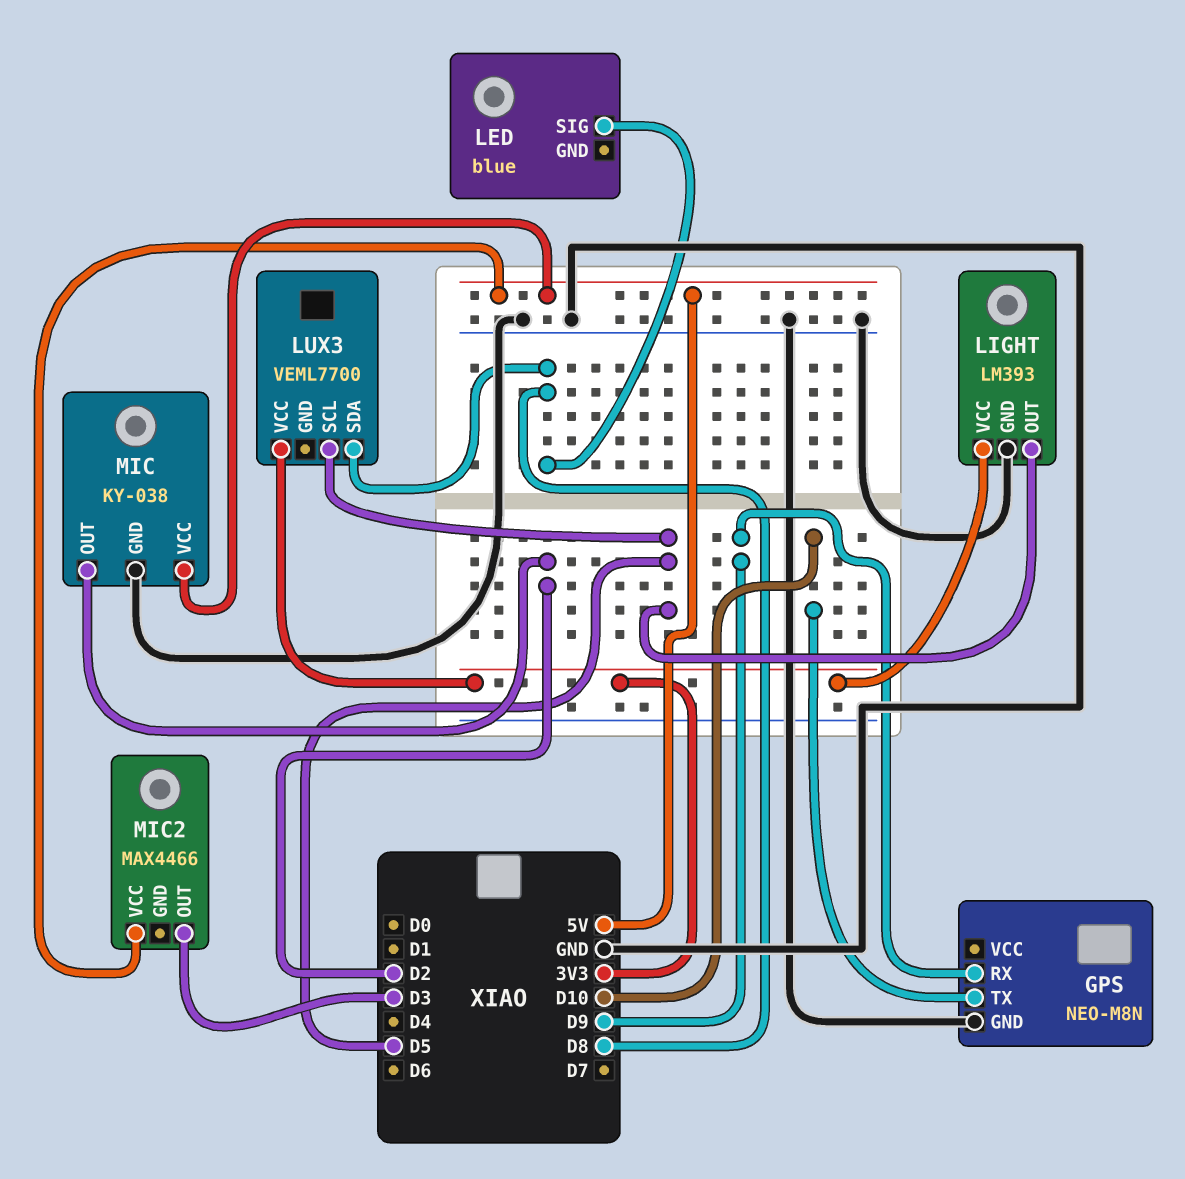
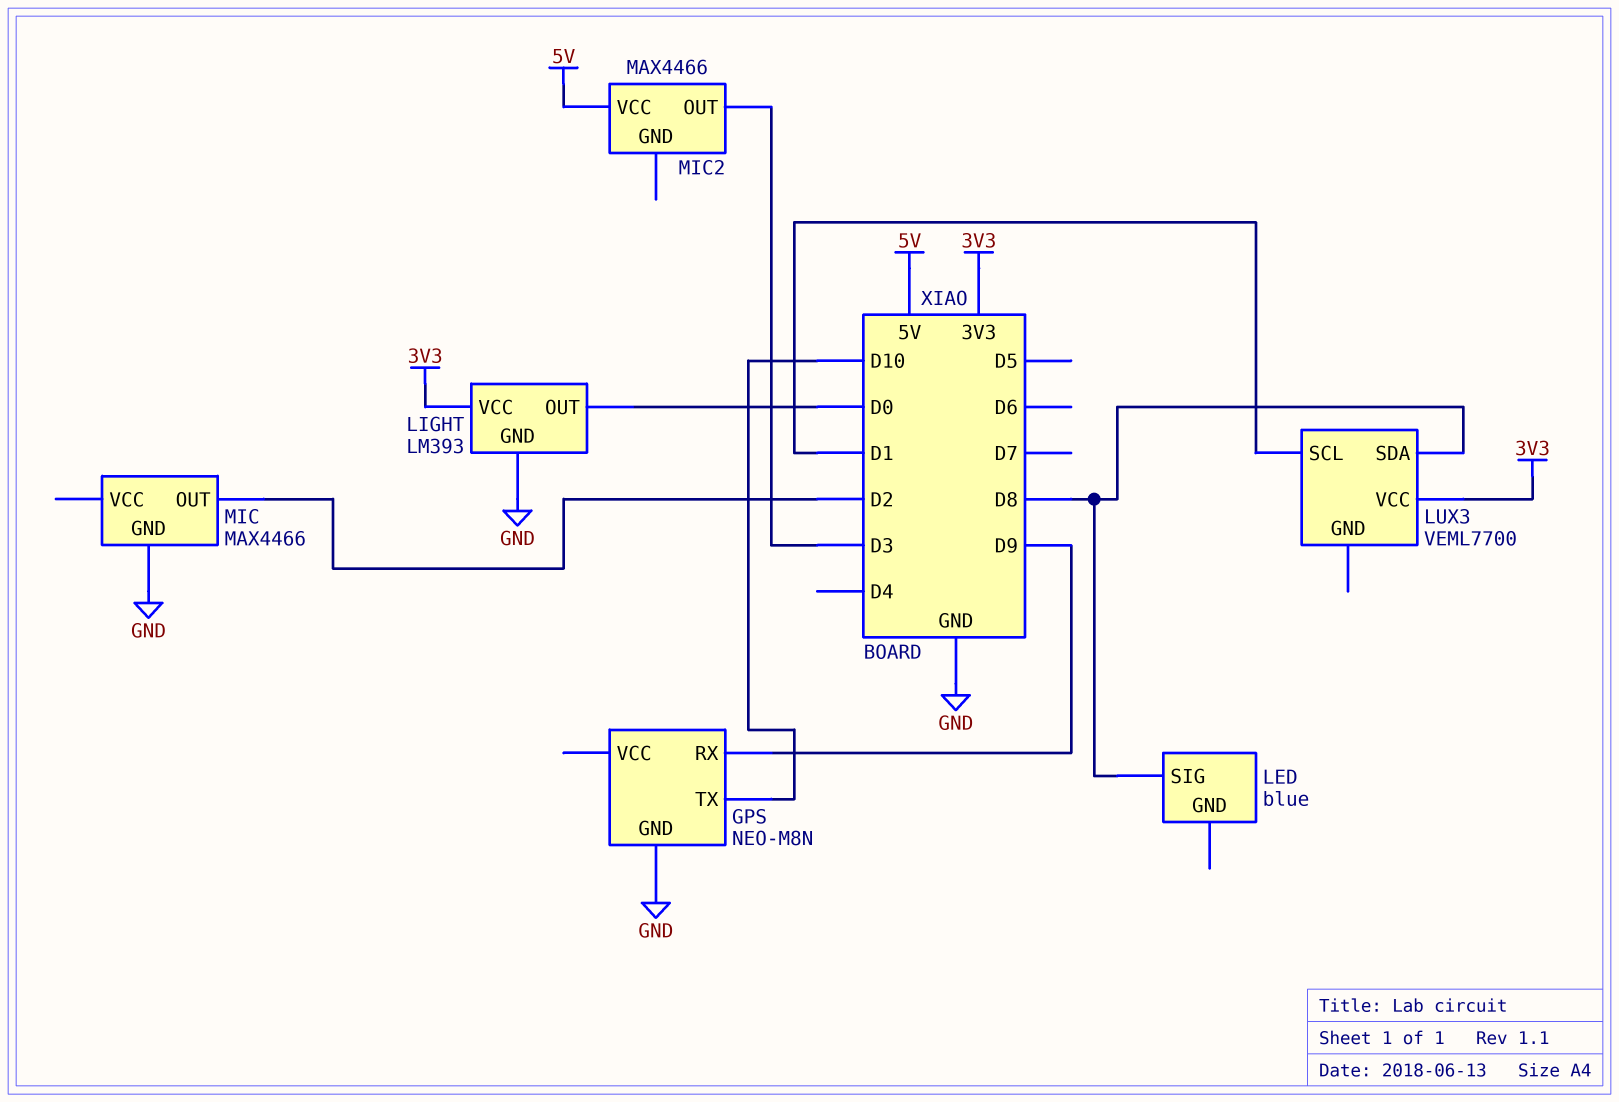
LIGHT pin OUT: D5 -> D0
LUX3 pin SCL: D5 -> D1
MIC: KY-038 -> MAX4466
MIC pin VCC: 5V -> none

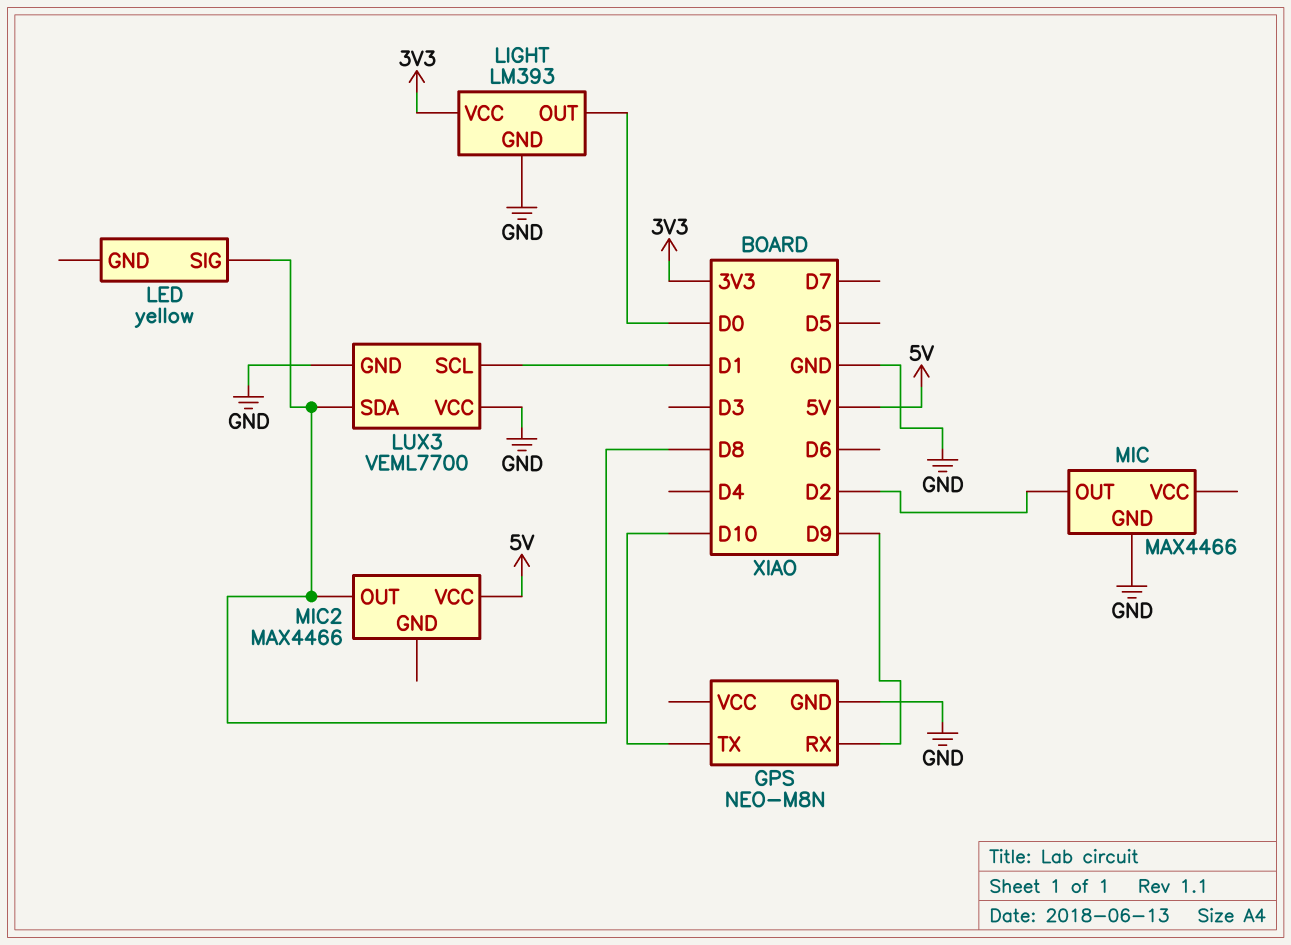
LED: blue -> yellow
LUX3 pin GND: none -> GND
LUX3 pin VCC: 3V3 -> GND
MIC2 pin OUT: D3 -> D8

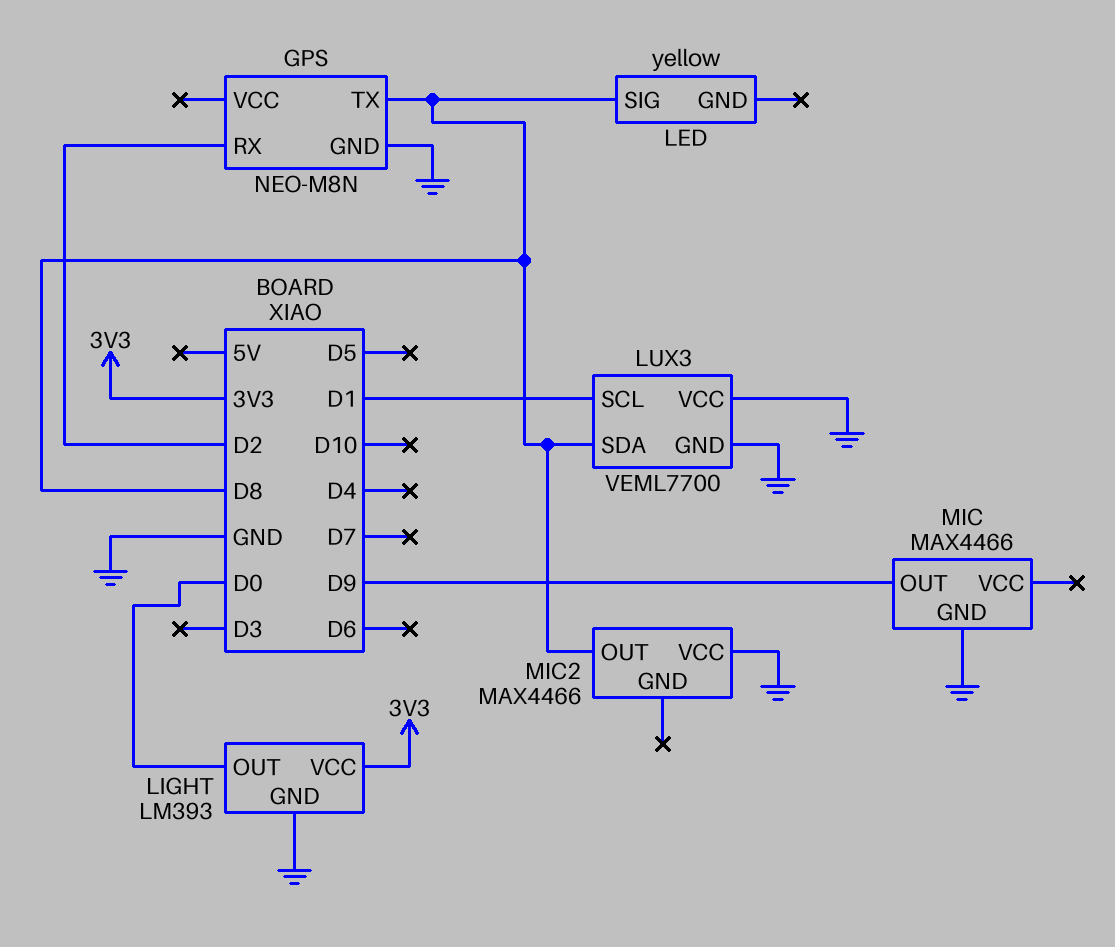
GPS pin RX: D9 -> D2
GPS pin TX: D10 -> D8
MIC pin OUT: D2 -> D9
MIC2 pin VCC: 5V -> GND

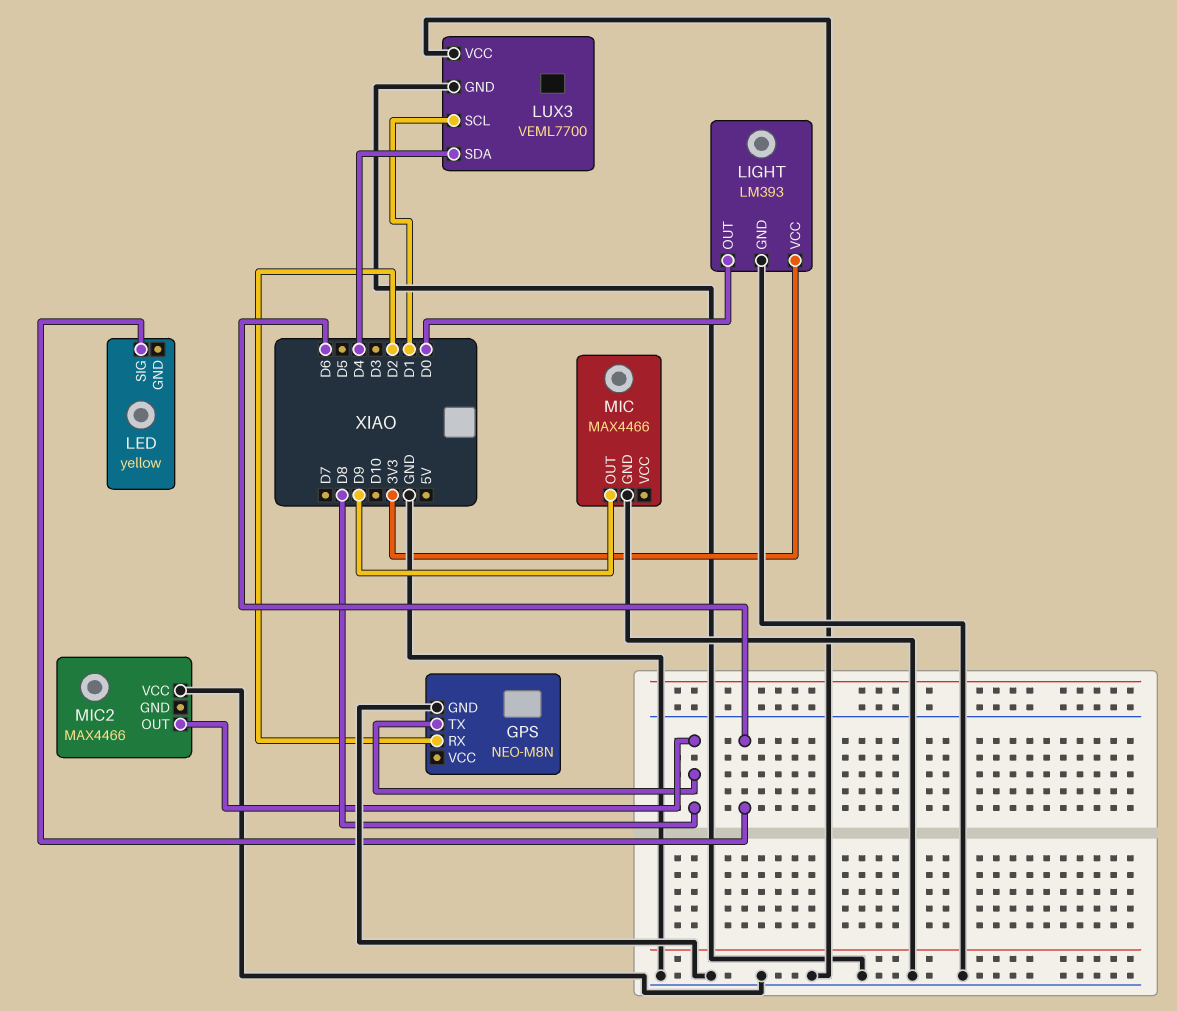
LED pin SIG: D8 -> D6
LUX3 pin SDA: D8 -> D4

